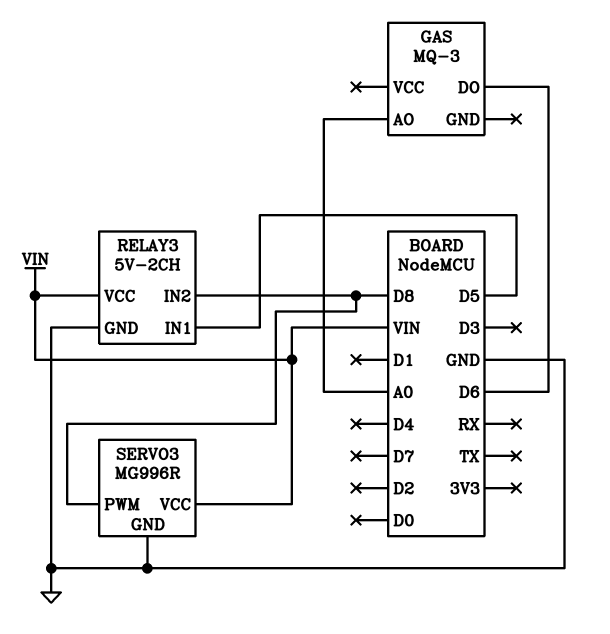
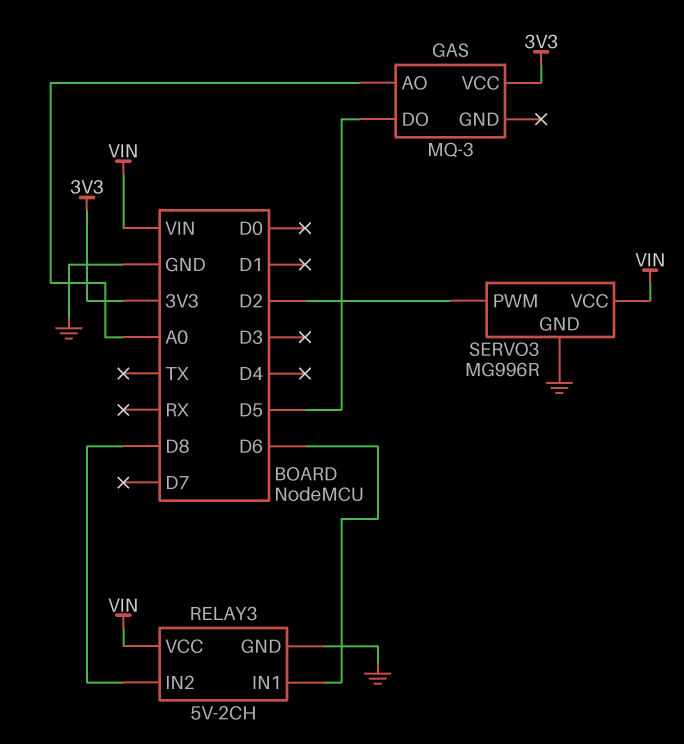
GAS pin DO: D6 -> D5
GAS pin VCC: none -> 3V3
RELAY3 pin IN1: D5 -> D6
SERVO3 pin PWM: D8 -> D2

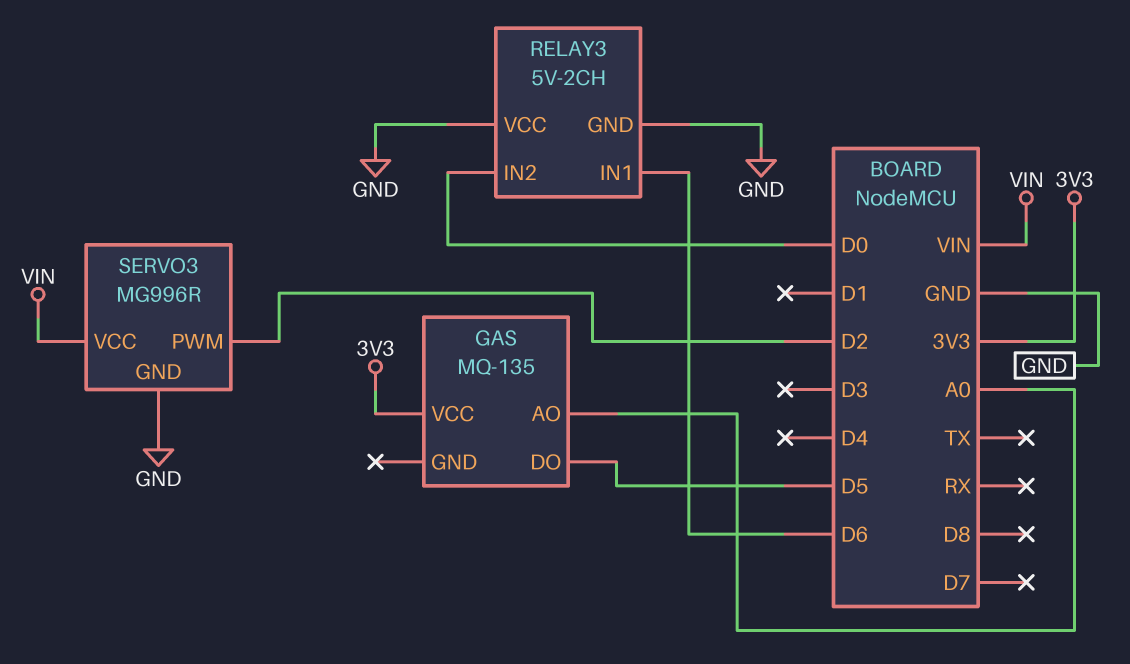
GAS: MQ-3 -> MQ-135
RELAY3 pin IN2: D8 -> D0
RELAY3 pin VCC: VIN -> GND

